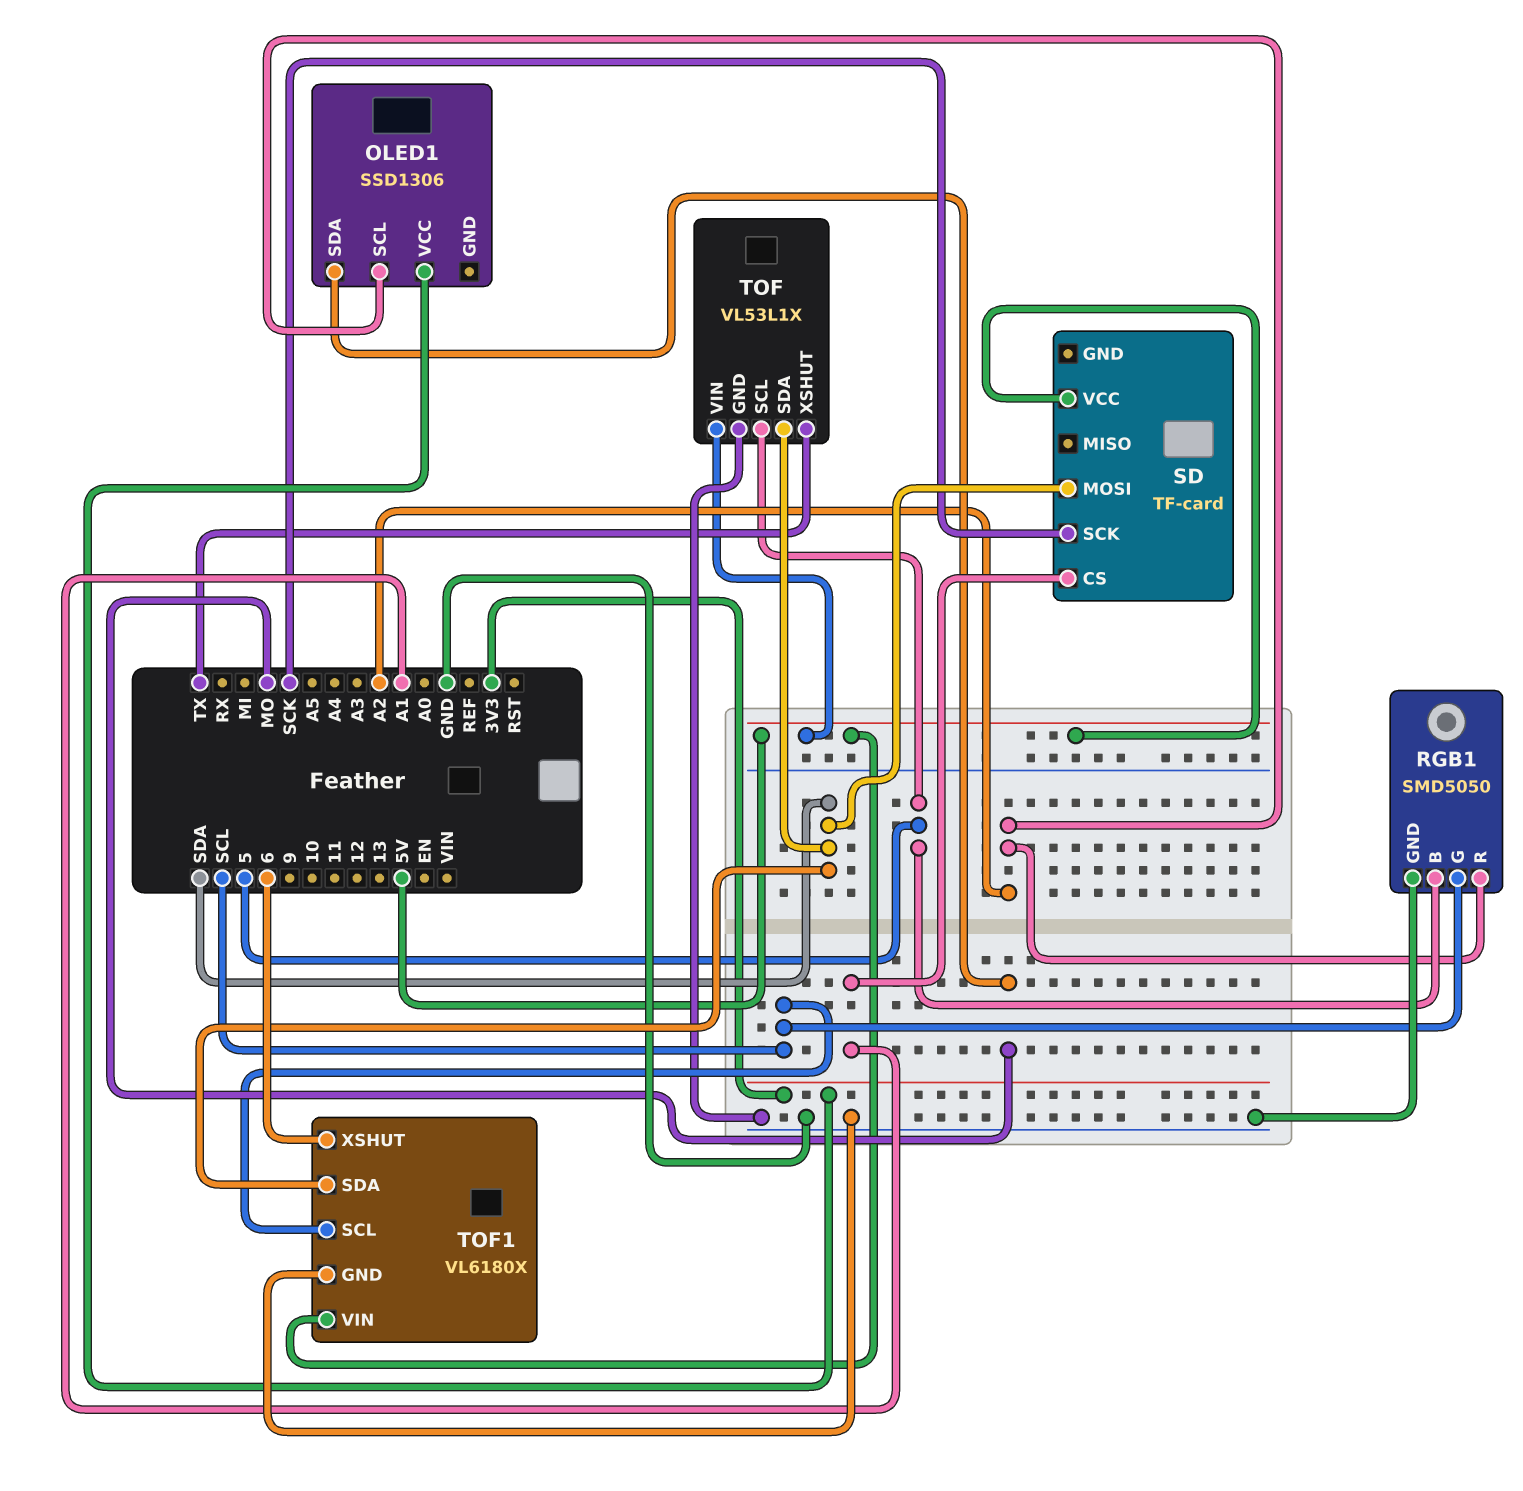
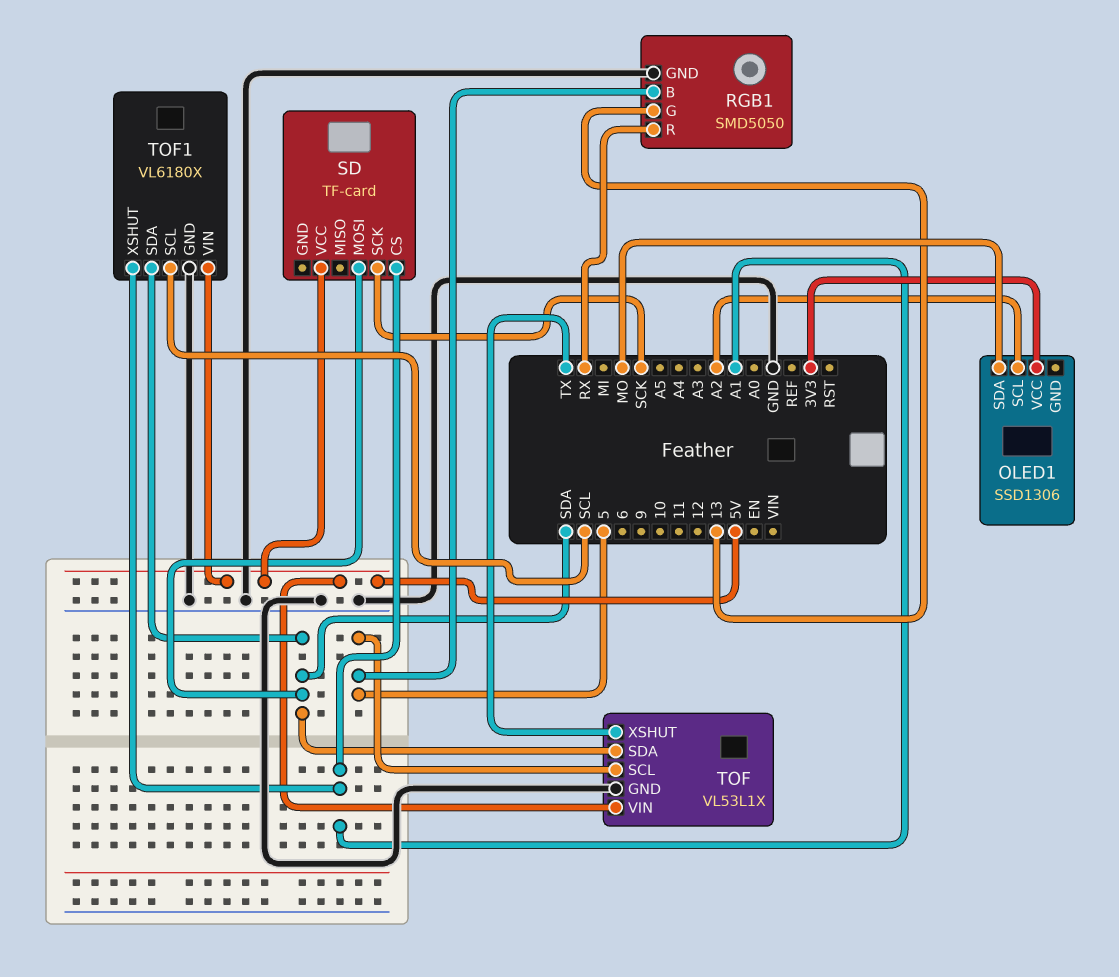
RGB1 pin G: SCL -> 13
RGB1 pin R: A2 -> RX
TOF1 pin XSHUT: 6 -> A1

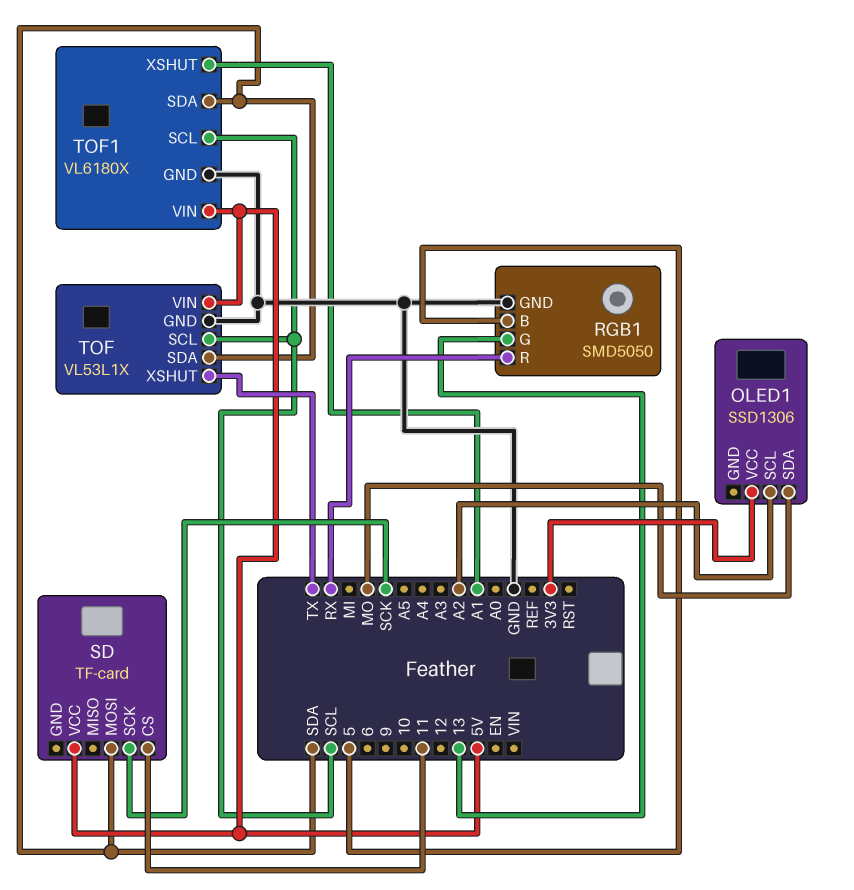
SD pin CS: A1 -> 11
TOF pin SCL: 5 -> SCL

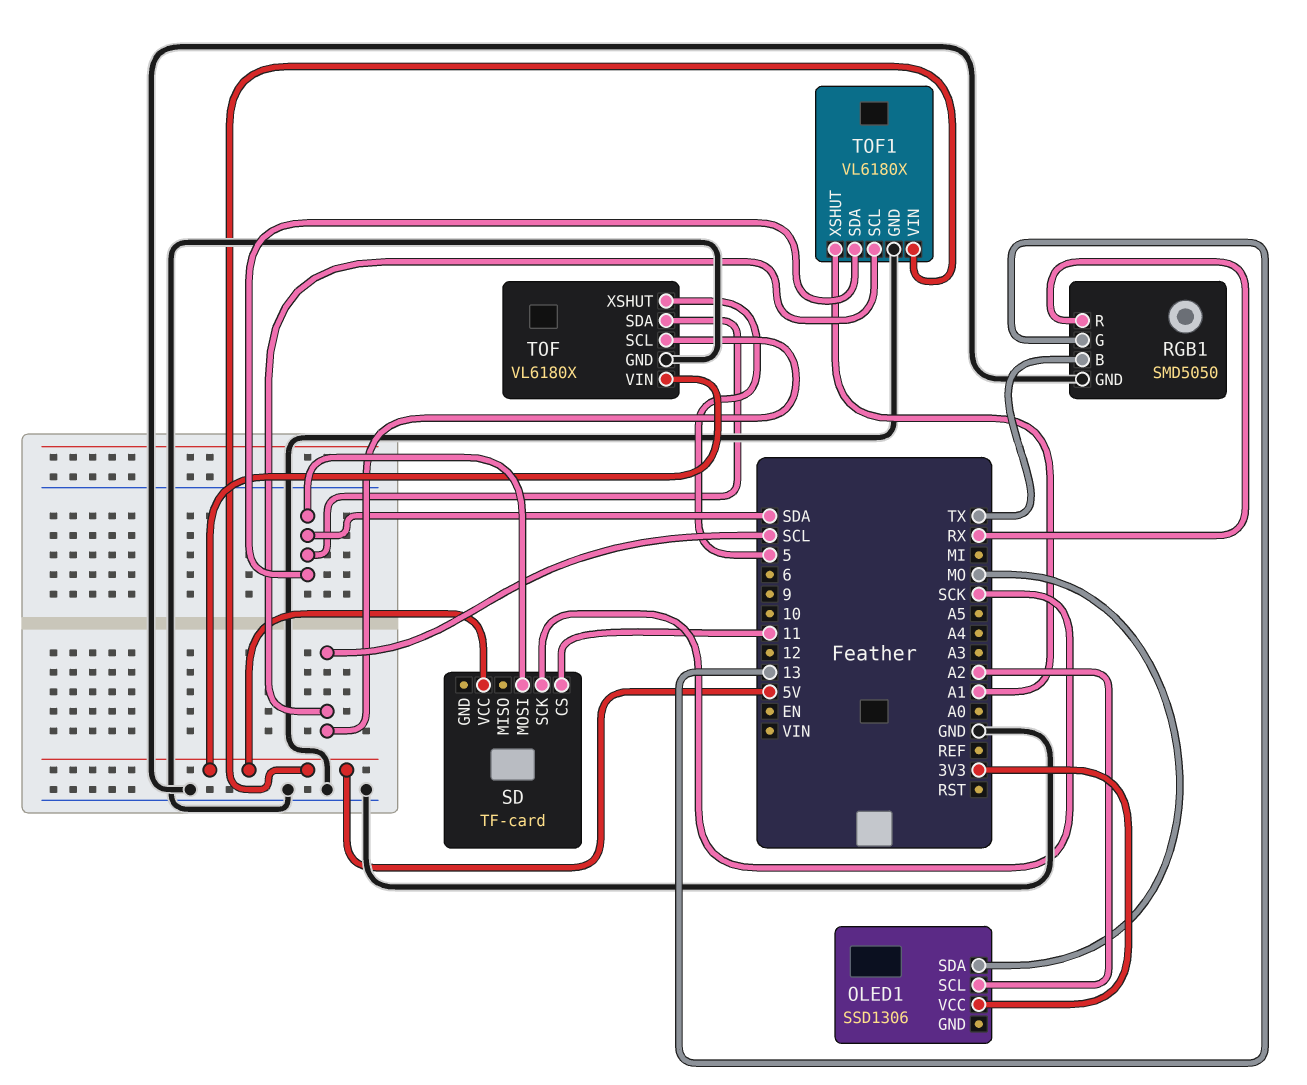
RGB1 pin B: 5 -> TX
TOF: VL53L1X -> VL6180X
TOF pin XSHUT: TX -> 5

